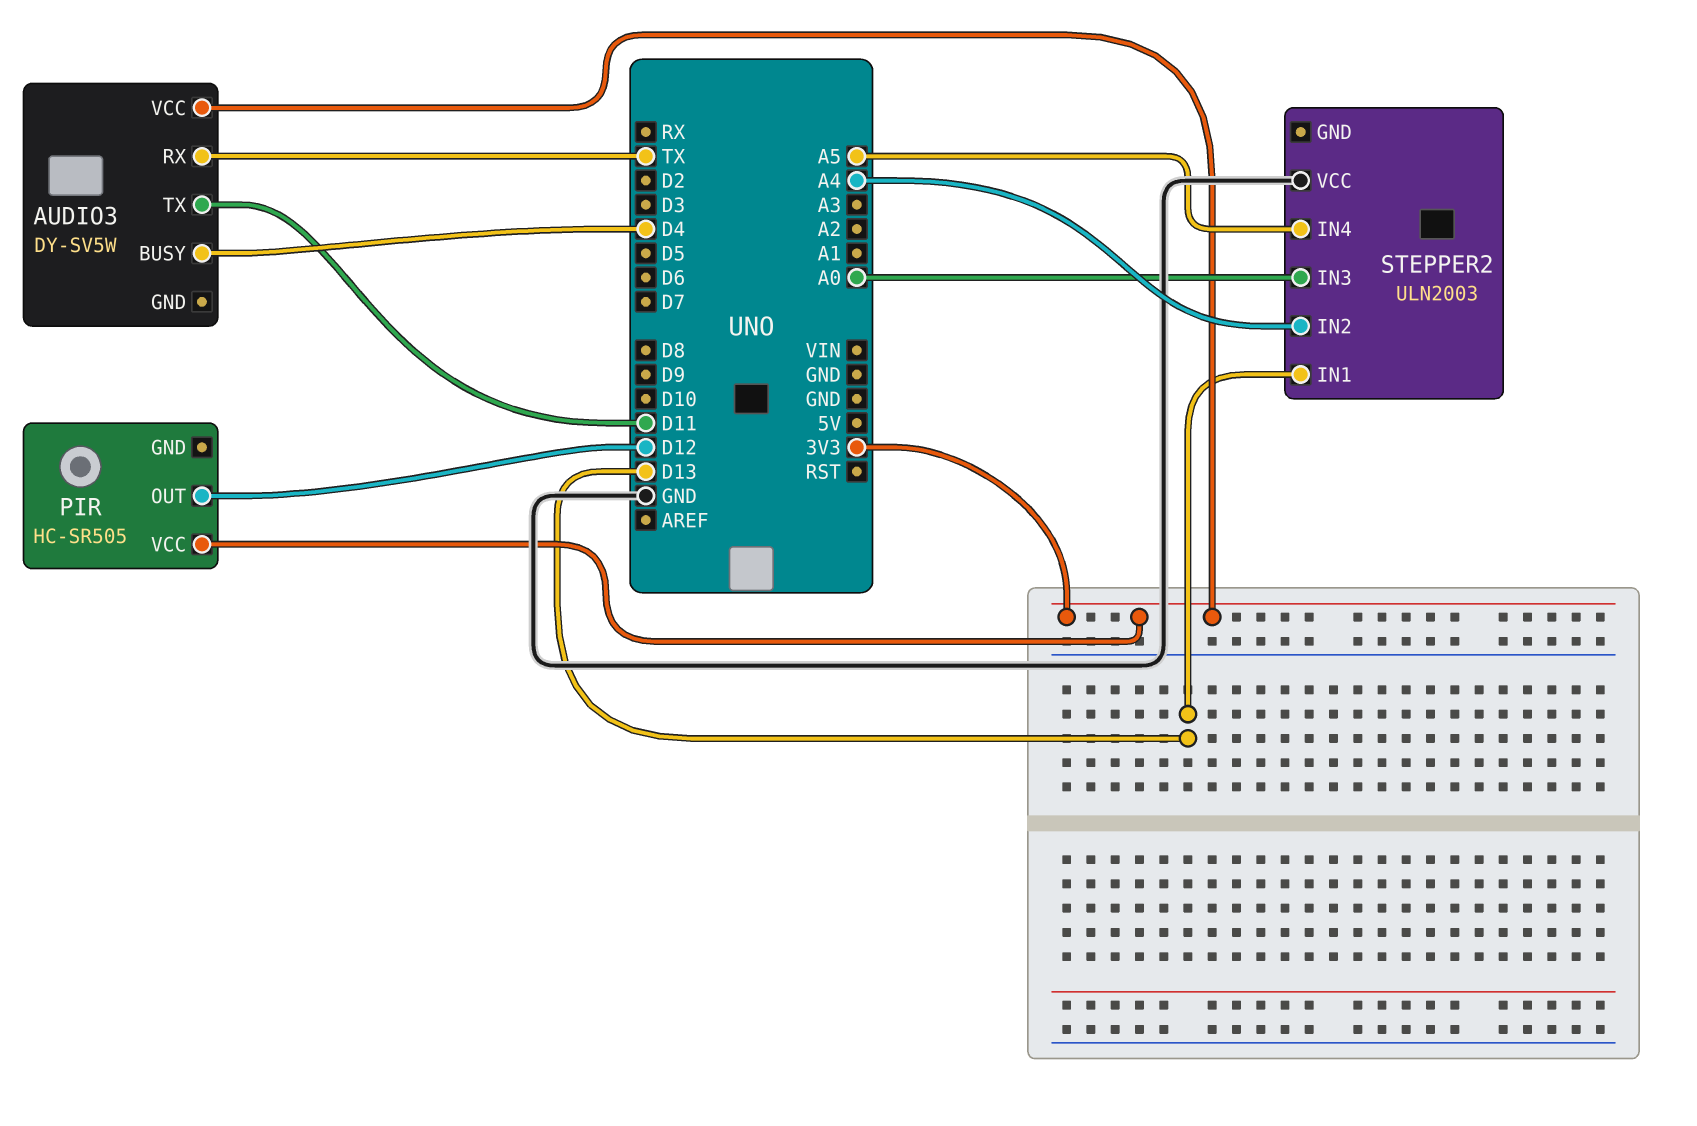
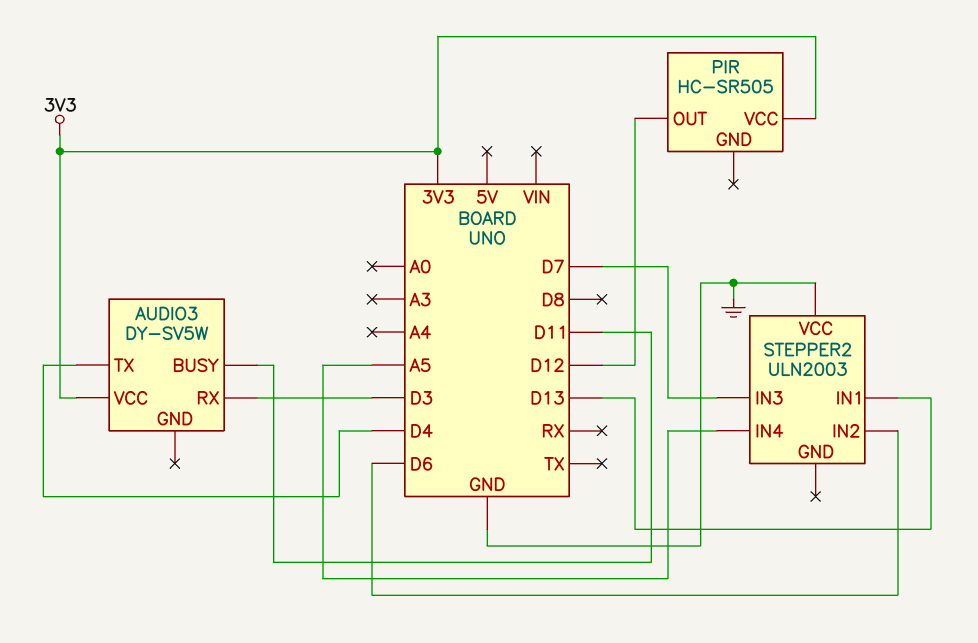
AUDIO3 pin BUSY: D4 -> D11
AUDIO3 pin RX: TX -> D3
AUDIO3 pin TX: D11 -> D4
STEPPER2 pin IN2: A4 -> D6
STEPPER2 pin IN3: A0 -> D7

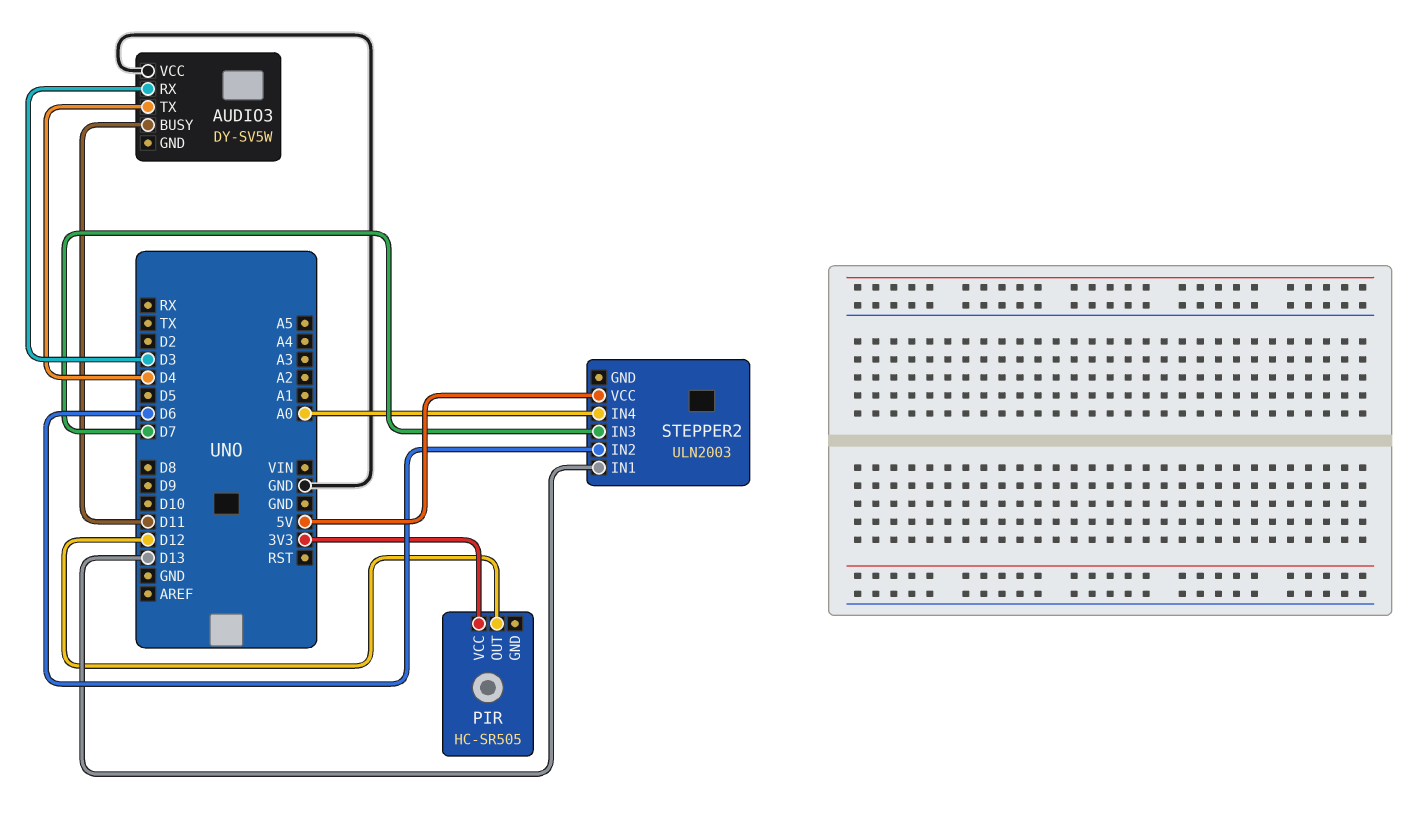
AUDIO3 pin VCC: 3V3 -> GND
STEPPER2 pin IN4: A5 -> A0
STEPPER2 pin VCC: GND -> 5V

